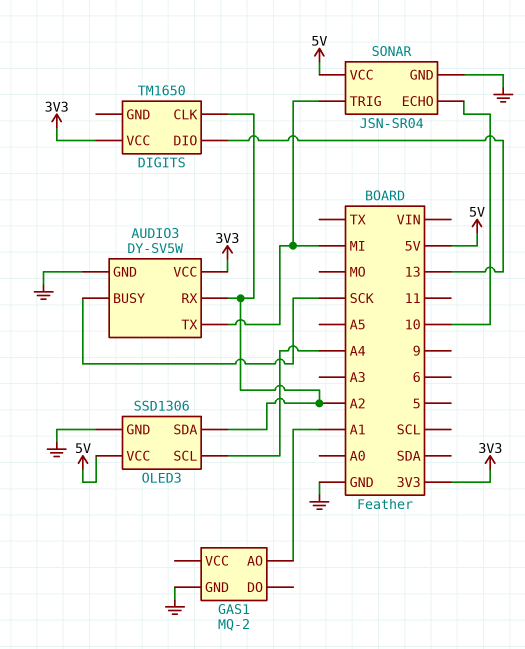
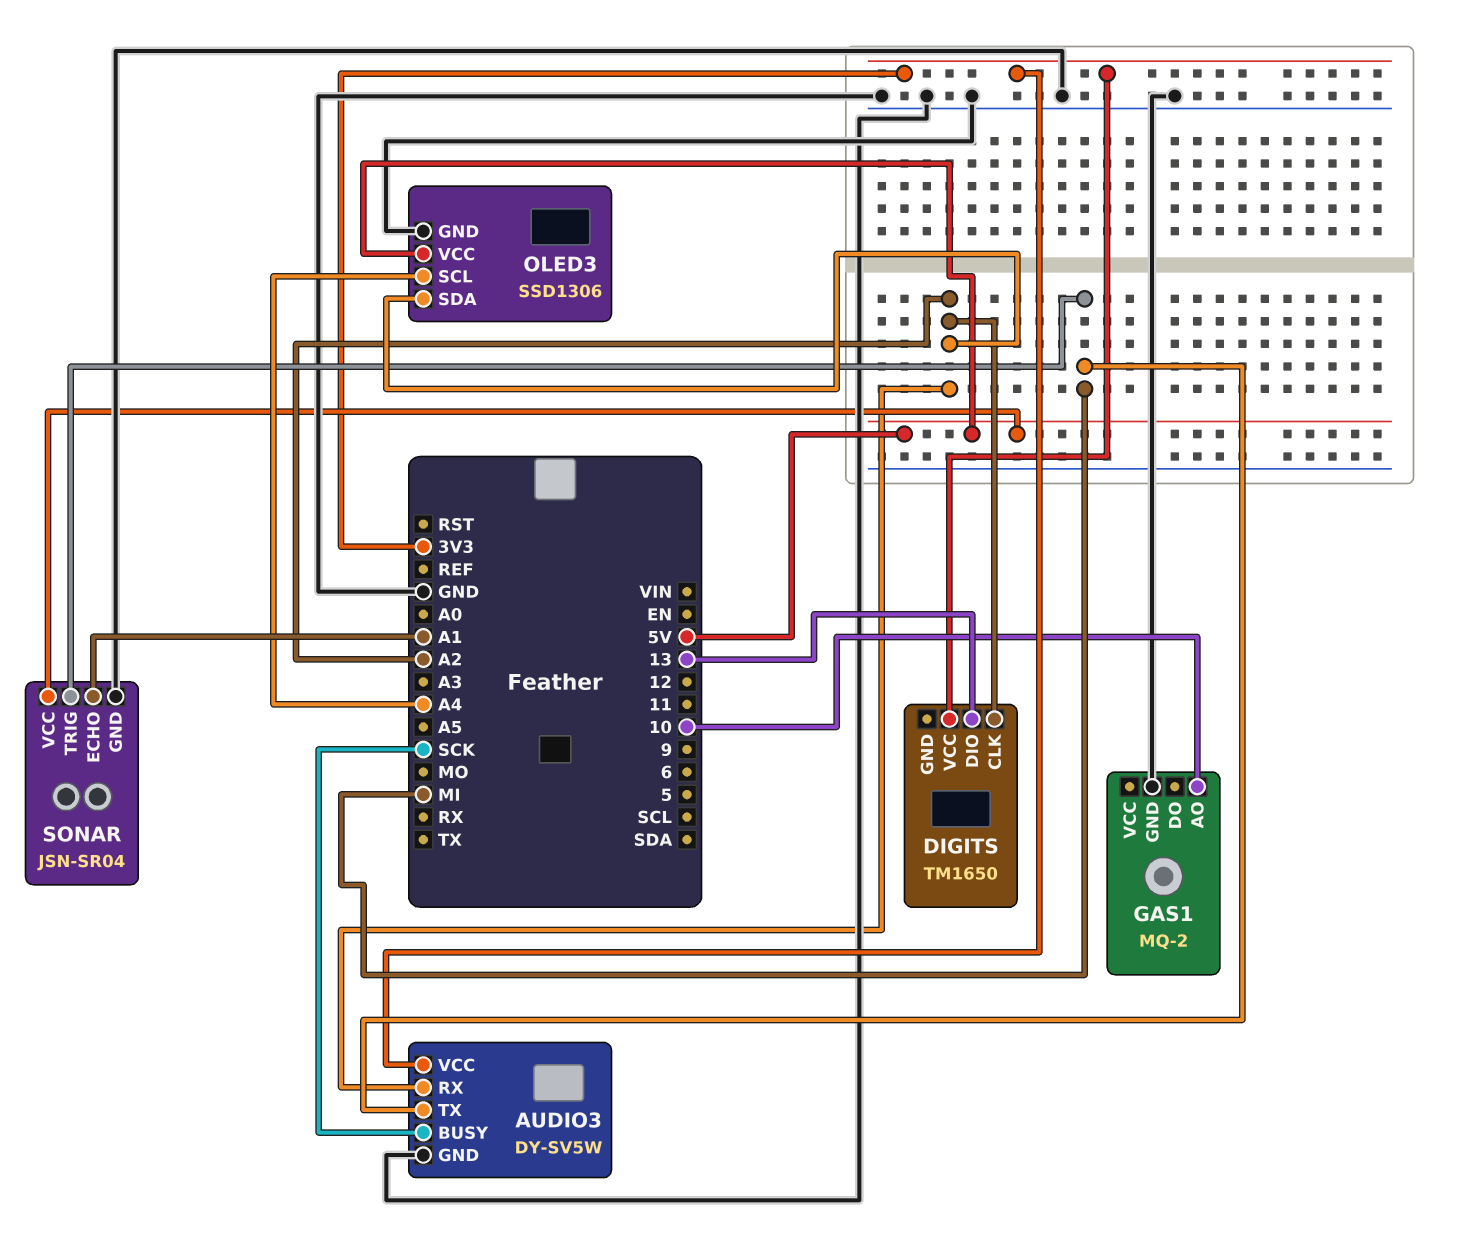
GAS1 pin AO: A1 -> 10
SONAR pin ECHO: 10 -> A1

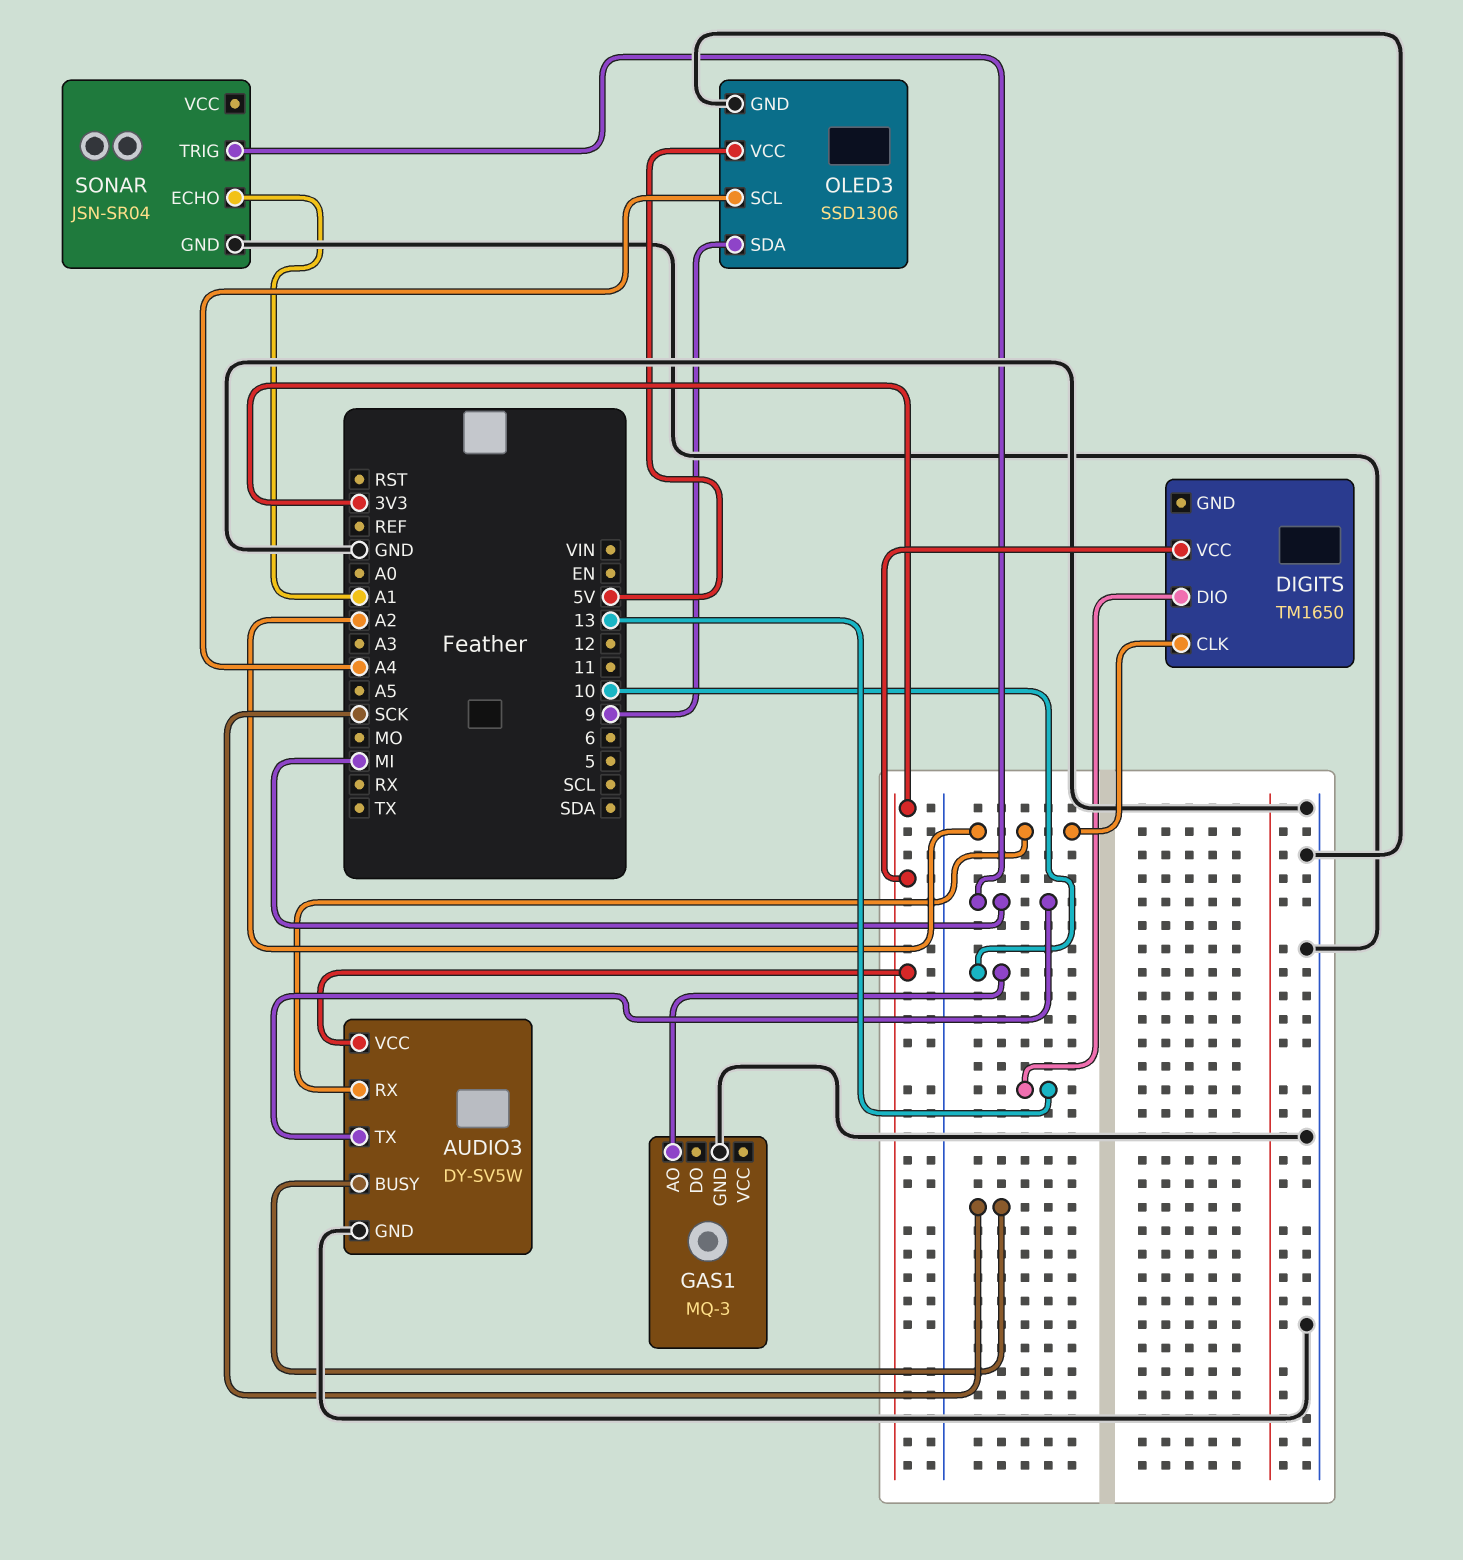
GAS1: MQ-2 -> MQ-3
OLED3 pin SDA: A2 -> 9
SONAR pin VCC: 5V -> none

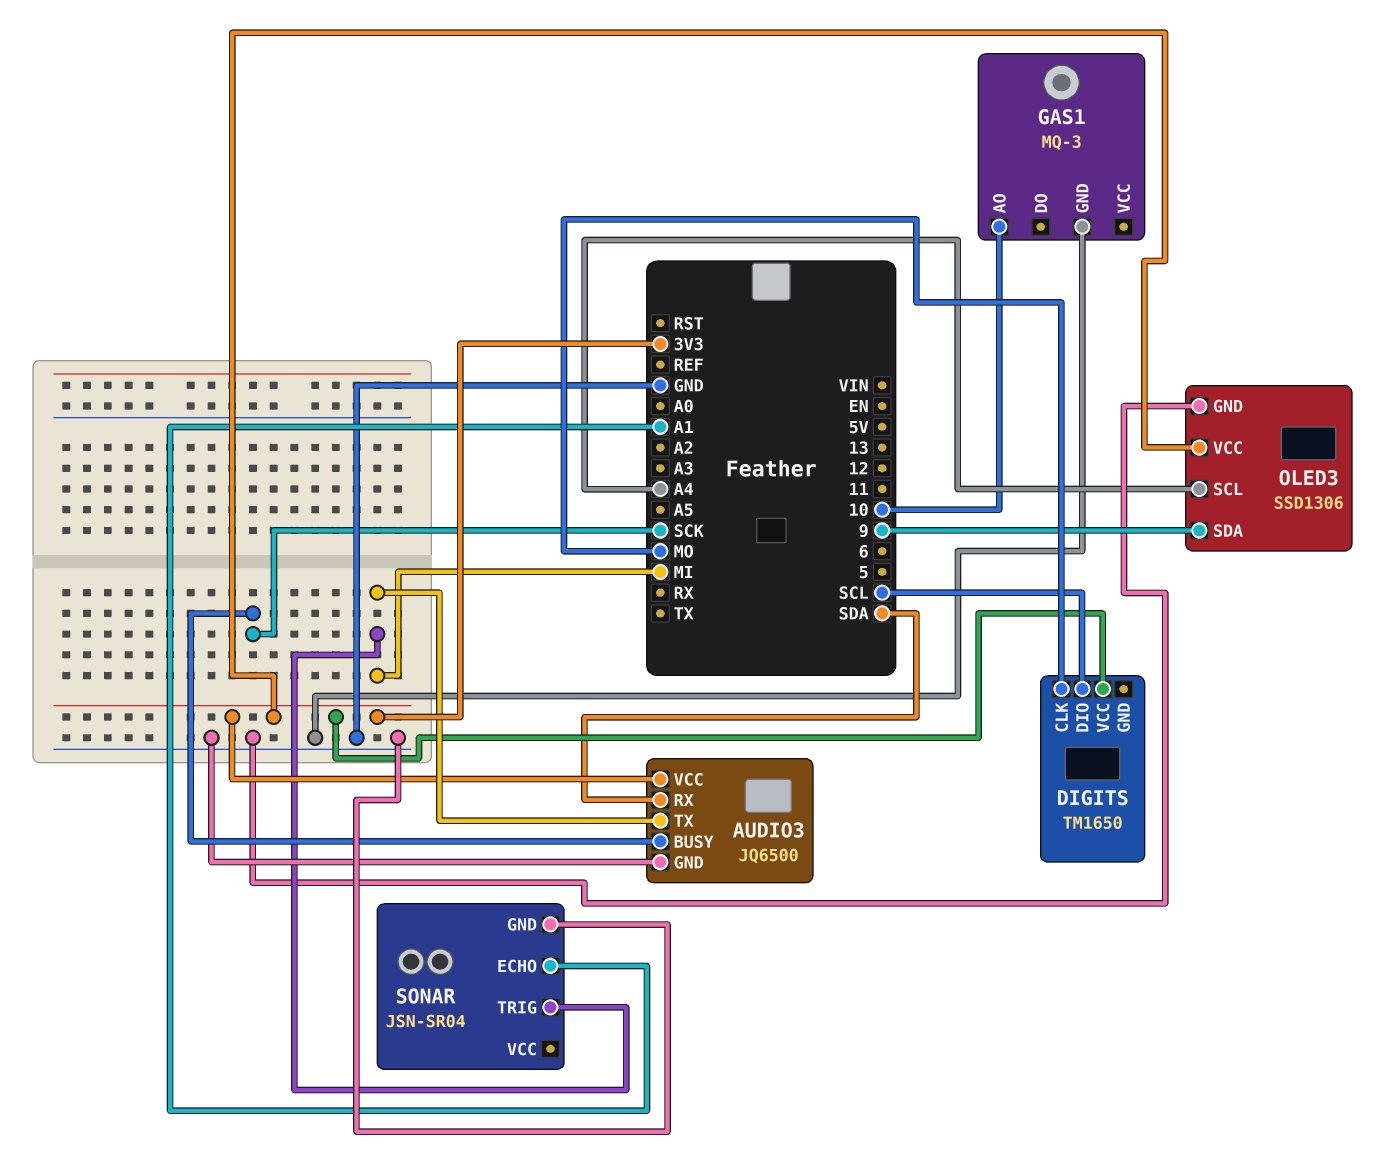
AUDIO3: DY-SV5W -> JQ6500
AUDIO3 pin RX: A2 -> SDA
DIGITS pin CLK: A2 -> MO
DIGITS pin DIO: 13 -> SCL
OLED3 pin VCC: 5V -> 3V3

